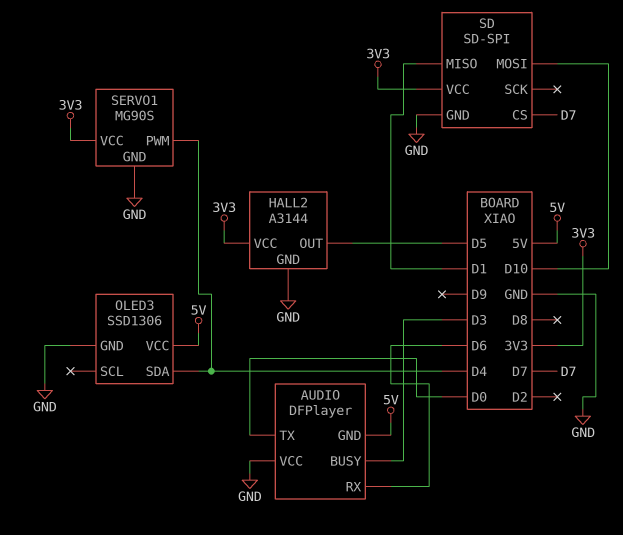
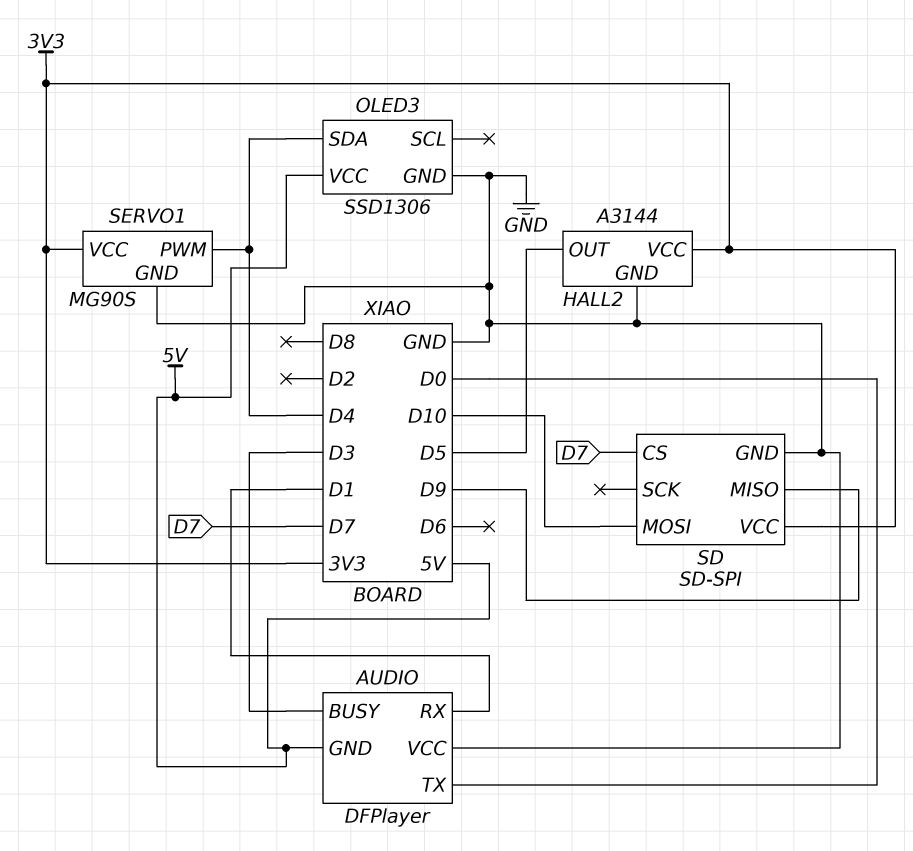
AUDIO pin RX: D6 -> D1
SD pin MISO: D1 -> D9

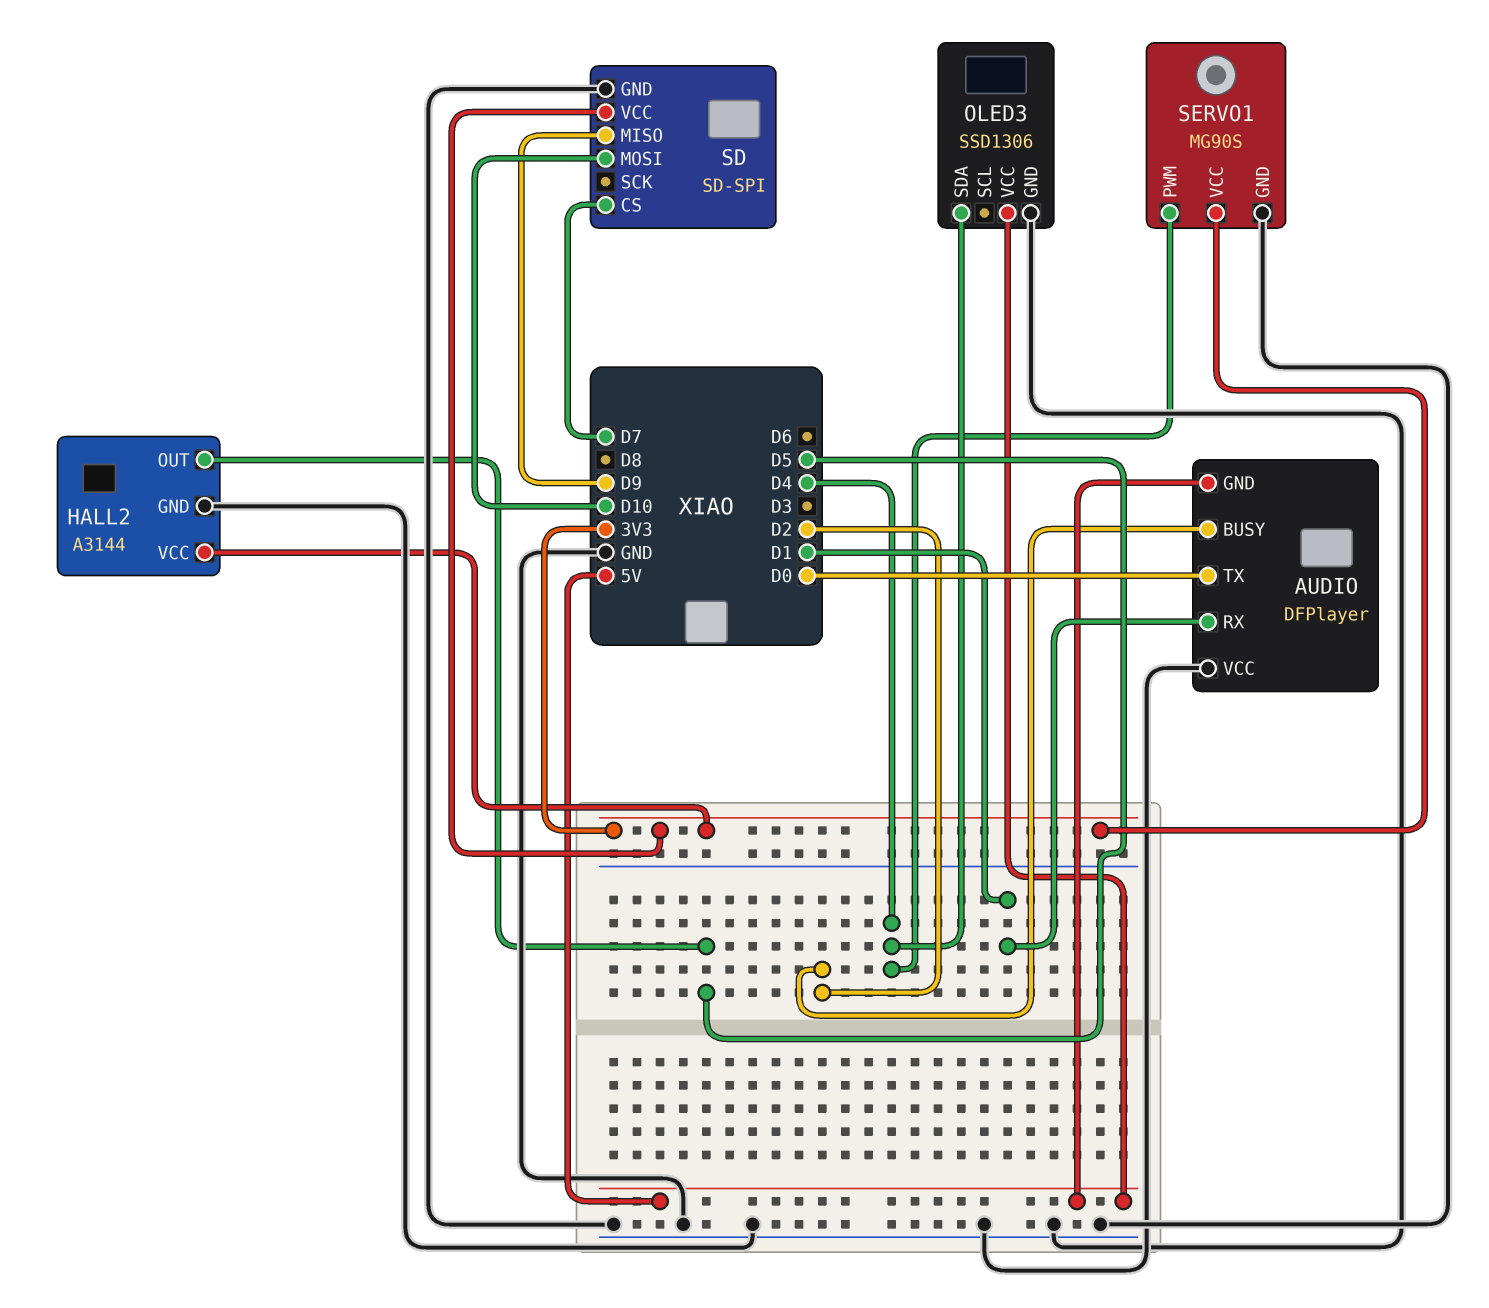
AUDIO pin BUSY: D3 -> D2

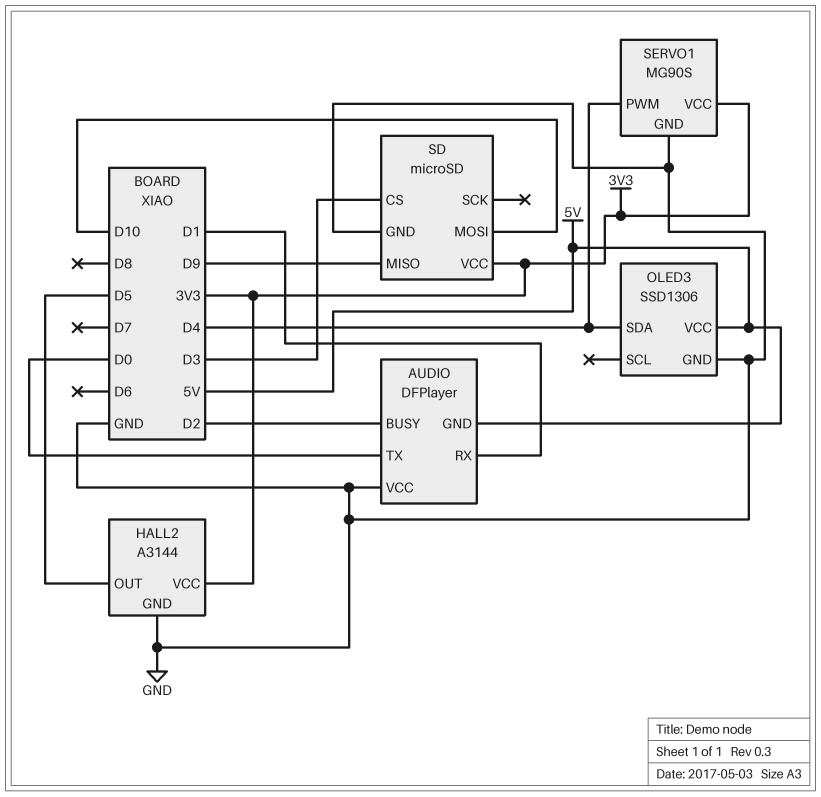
SD: SD-SPI -> microSD
SD pin CS: D7 -> D3

